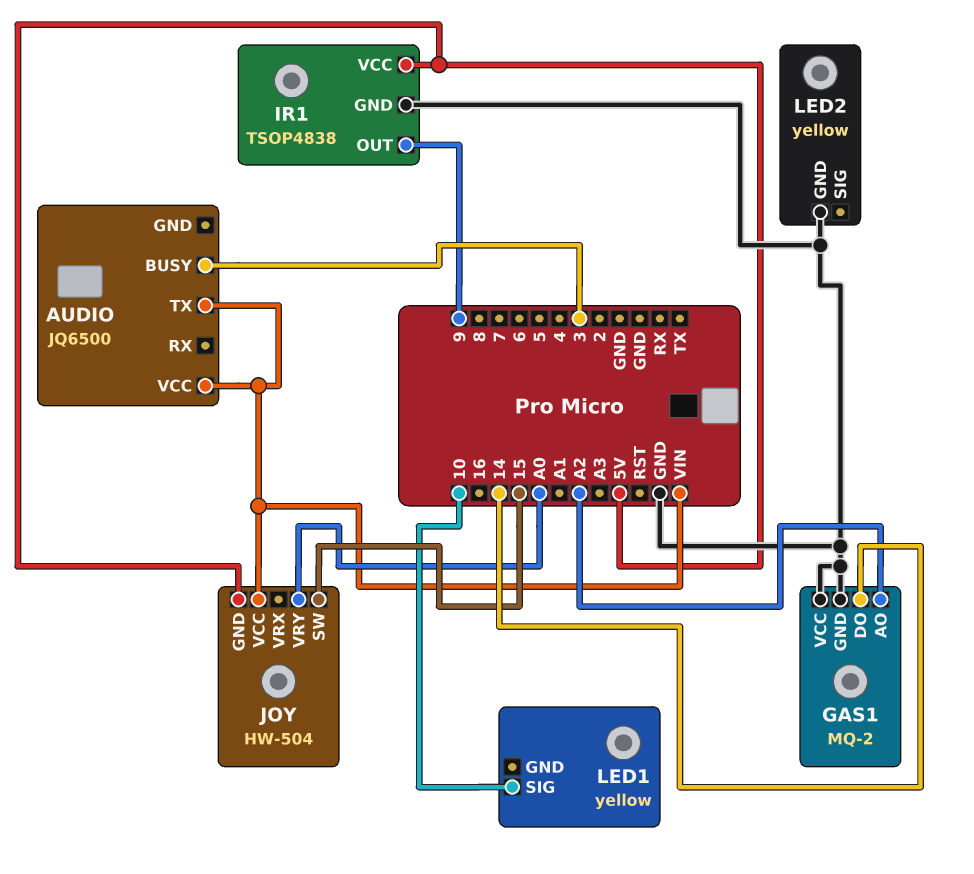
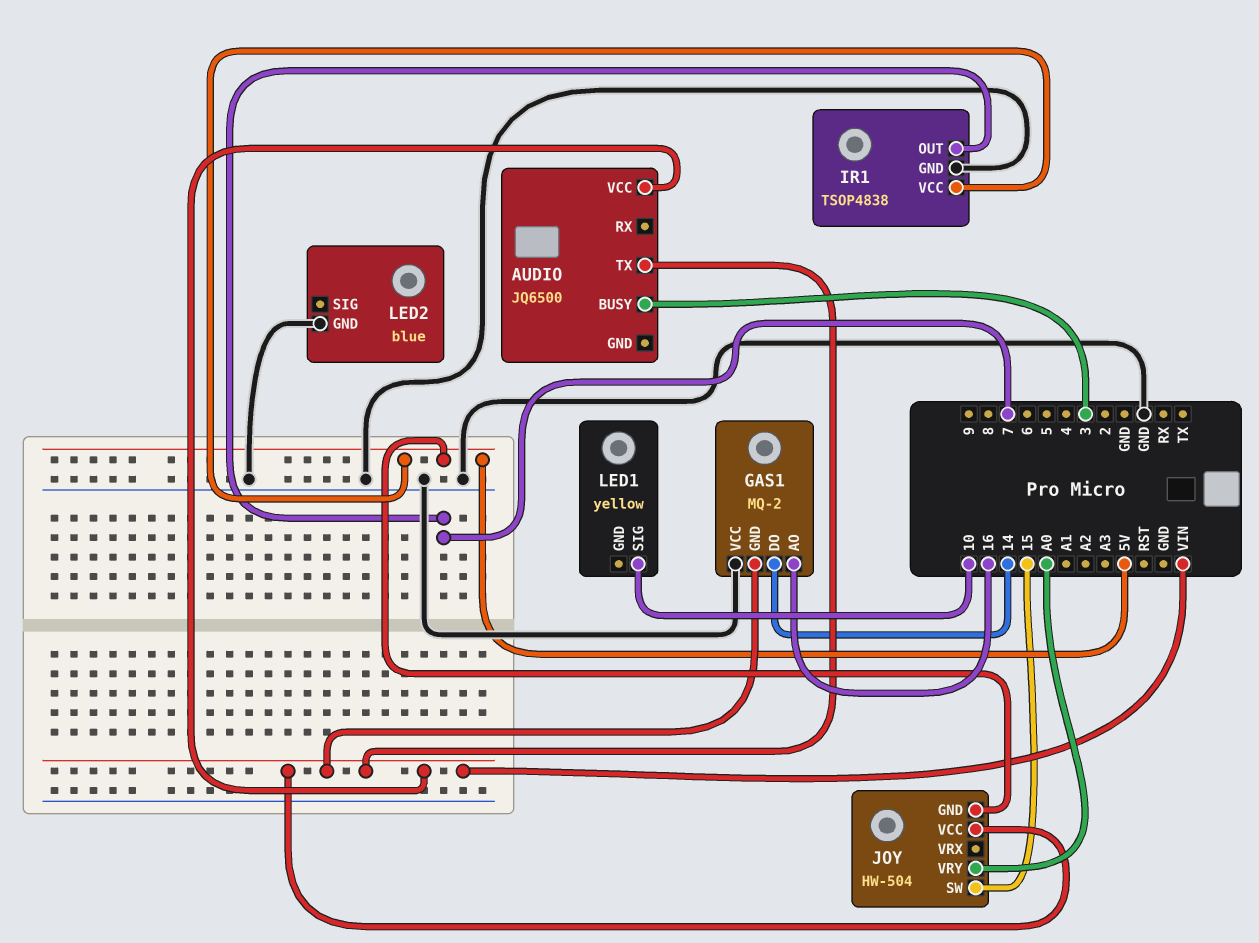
GAS1 pin AO: A2 -> 16
GAS1 pin GND: GND -> VIN
IR1 pin OUT: 9 -> 7
LED2: yellow -> blue

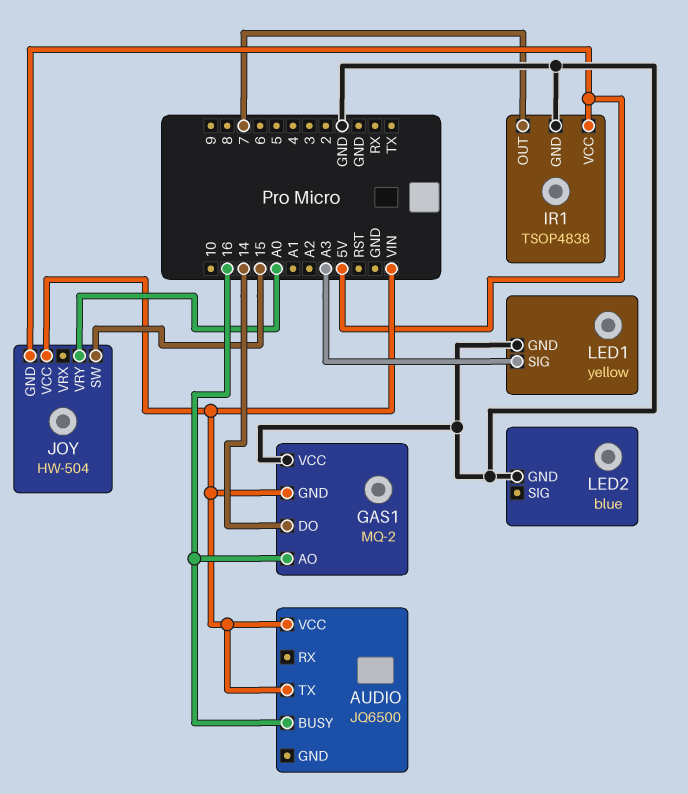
AUDIO pin BUSY: 3 -> 16
LED1 pin GND: none -> GND
LED1 pin SIG: 10 -> A3

